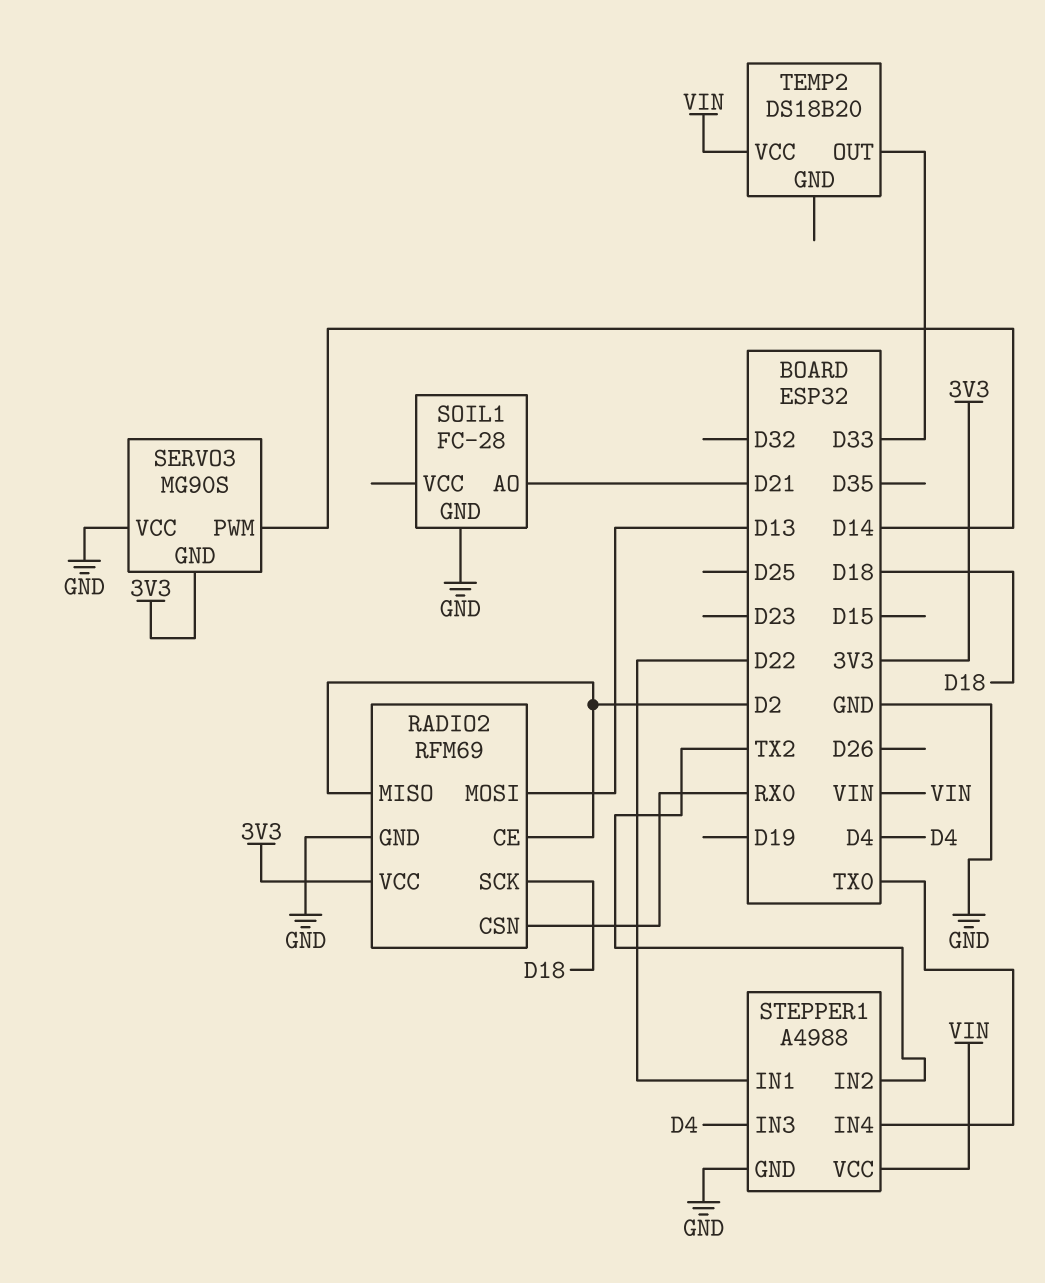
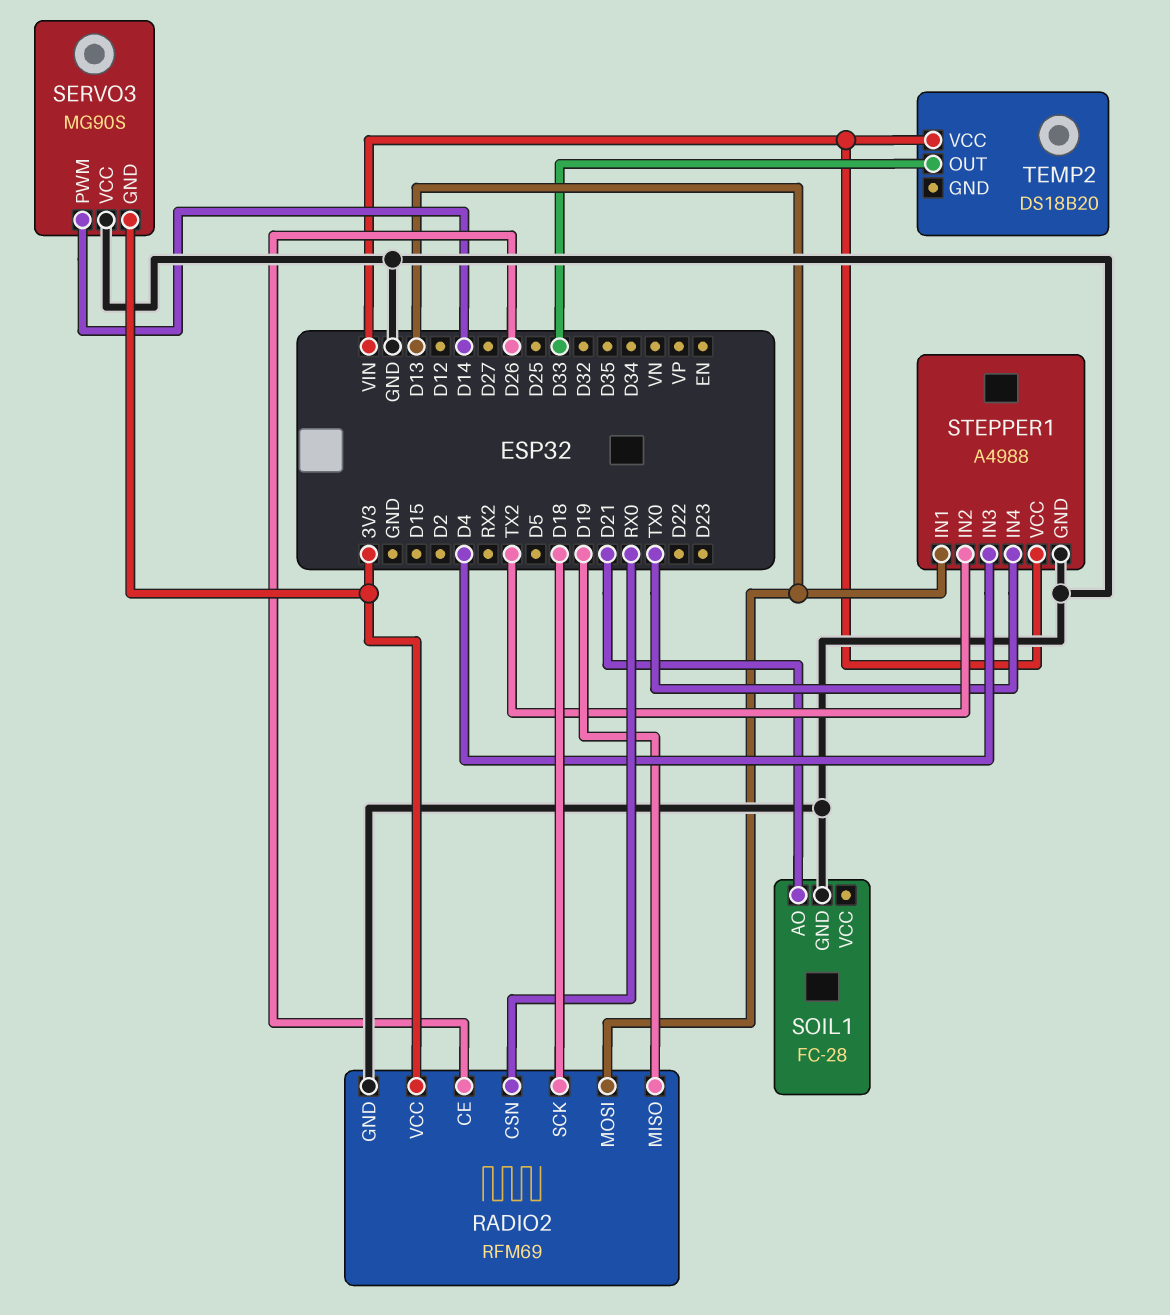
RADIO2 pin CE: D2 -> D26
RADIO2 pin MISO: D2 -> D19
STEPPER1 pin IN1: D22 -> D13

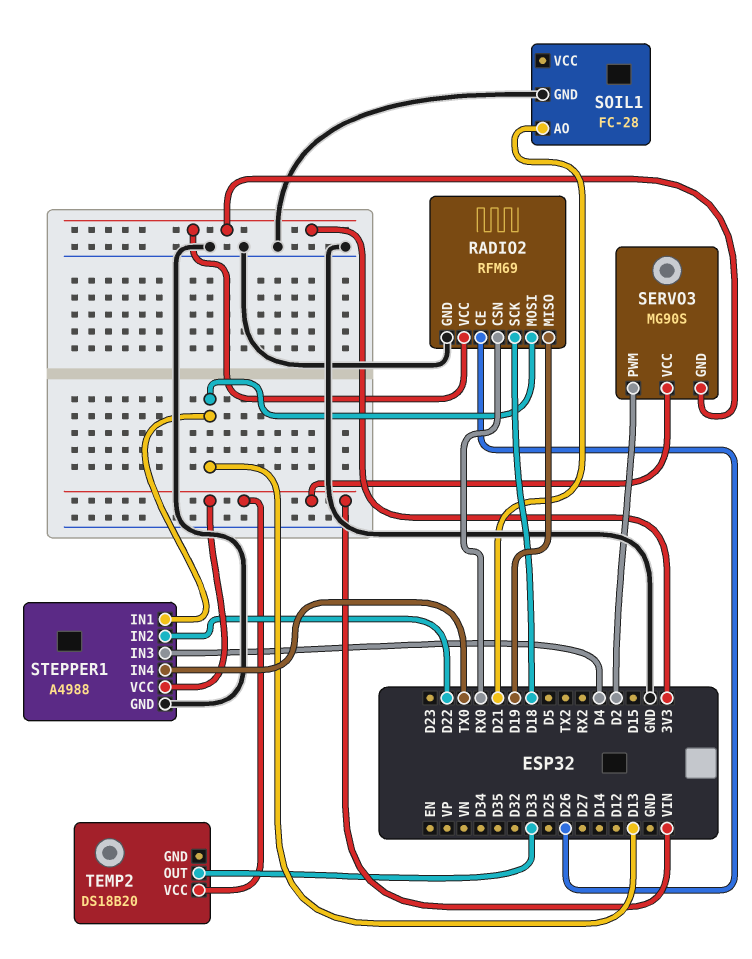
SERVO3 pin PWM: D14 -> D2
SERVO3 pin VCC: GND -> VIN
STEPPER1 pin IN2: TX2 -> D22

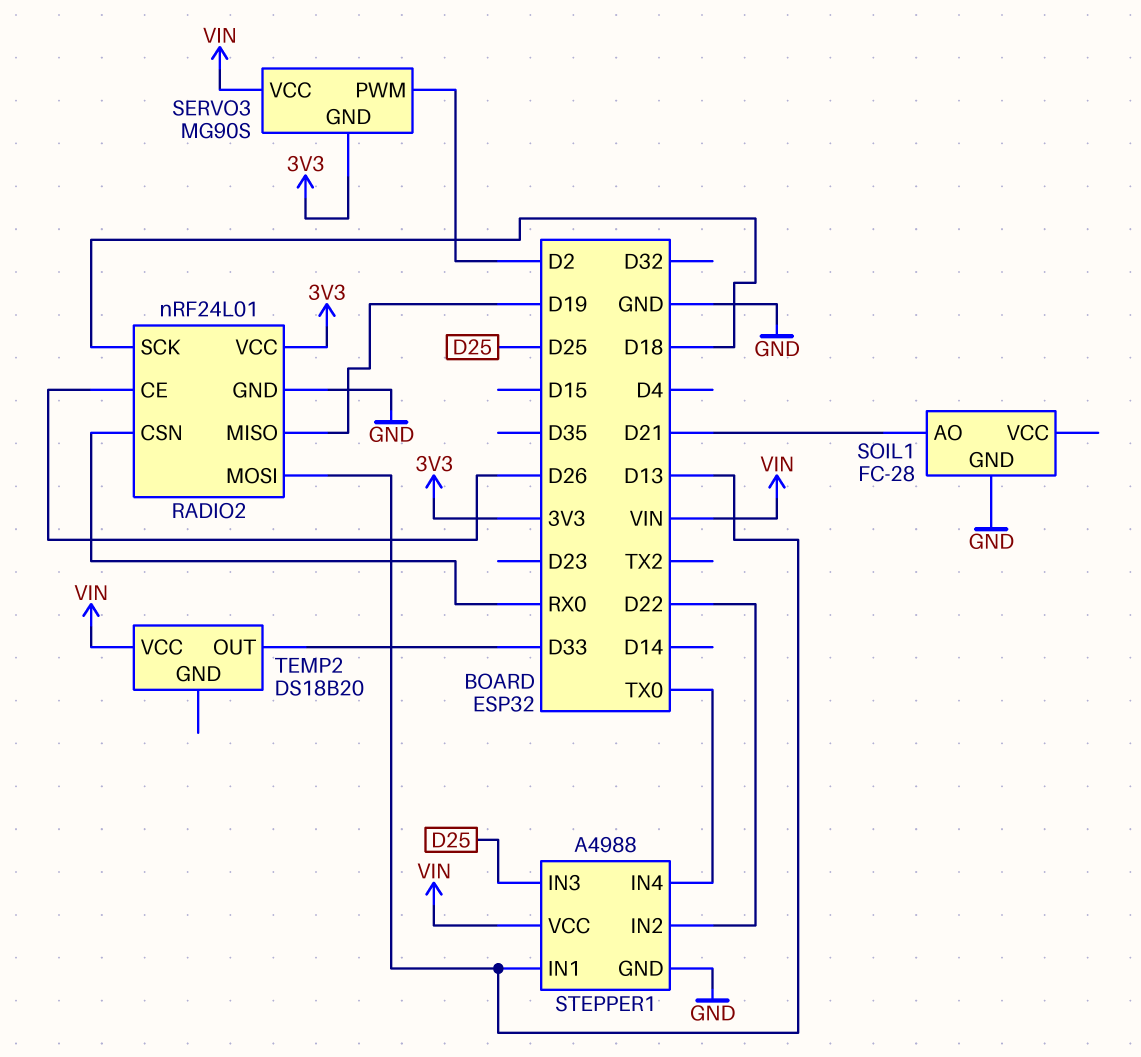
RADIO2: RFM69 -> nRF24L01
STEPPER1 pin IN3: D4 -> D25

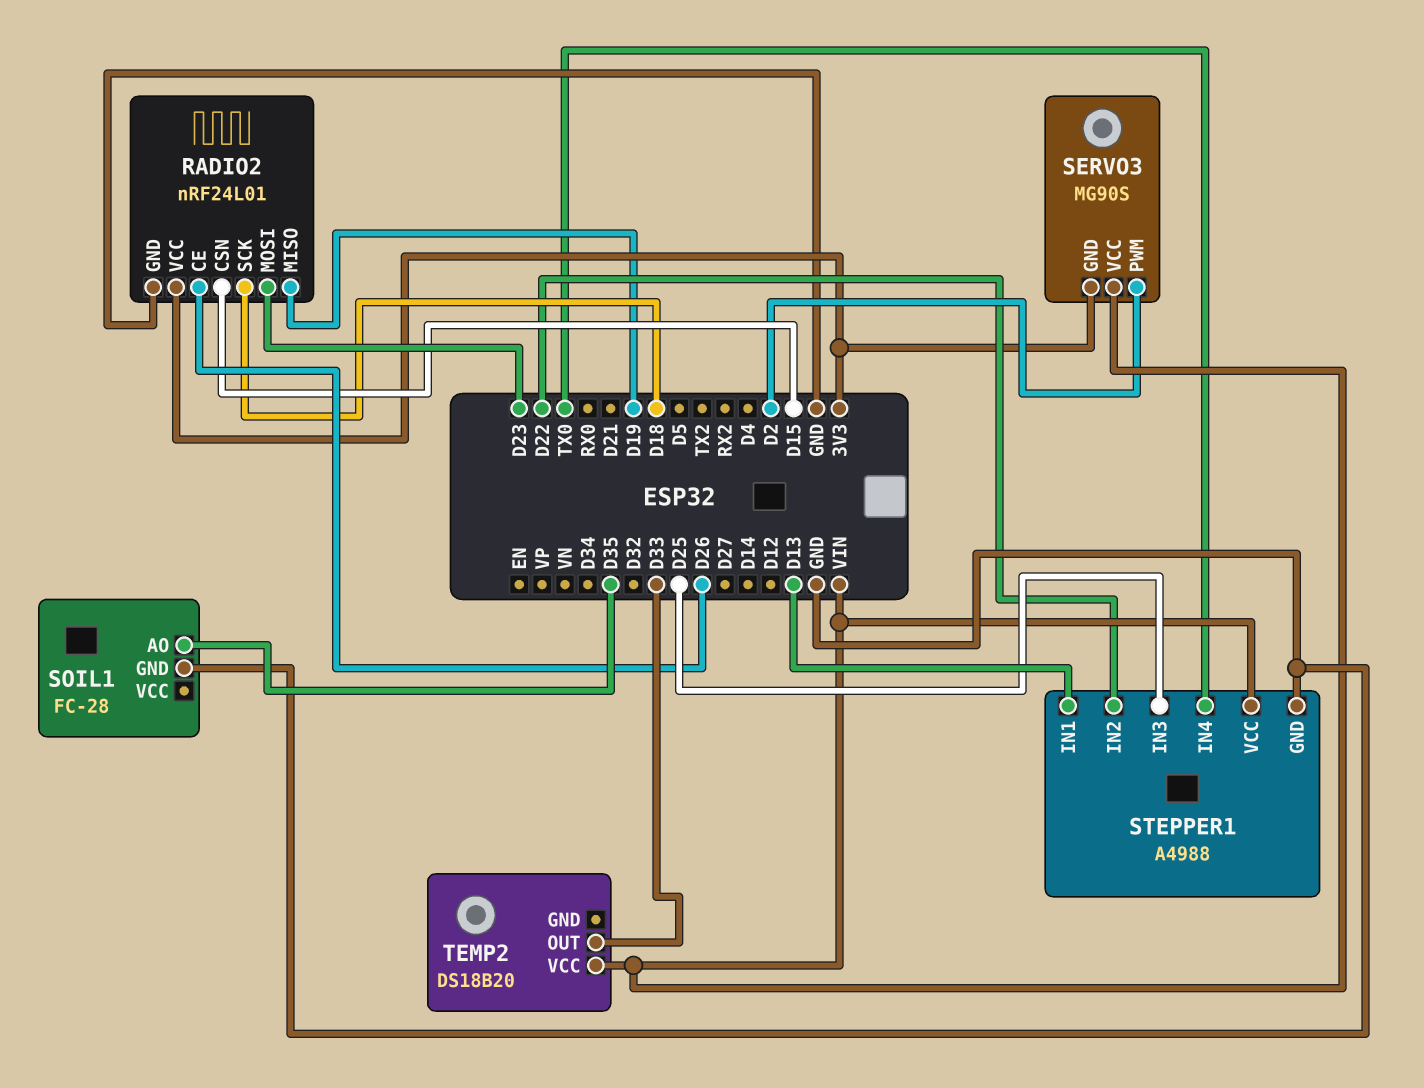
RADIO2 pin CSN: RX0 -> D15
RADIO2 pin MOSI: D13 -> D23
SOIL1 pin AO: D21 -> D35

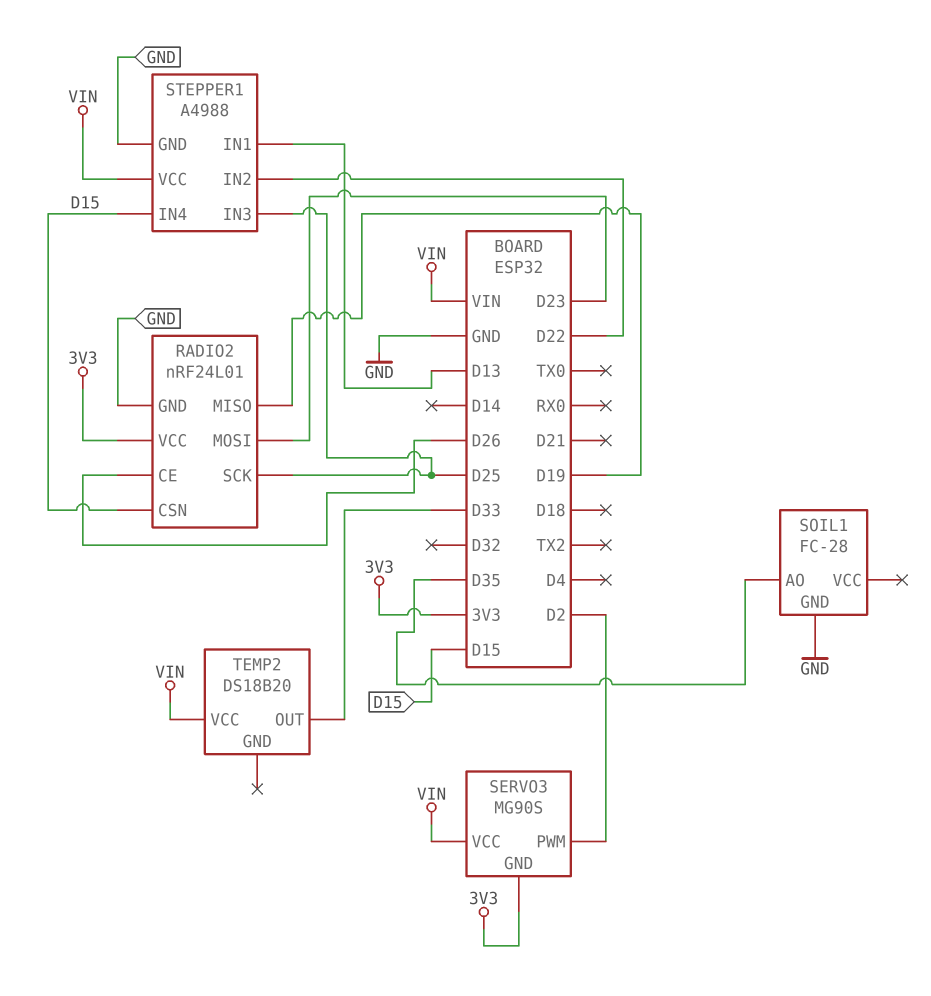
RADIO2 pin SCK: D18 -> D25
STEPPER1 pin IN4: TX0 -> D15

